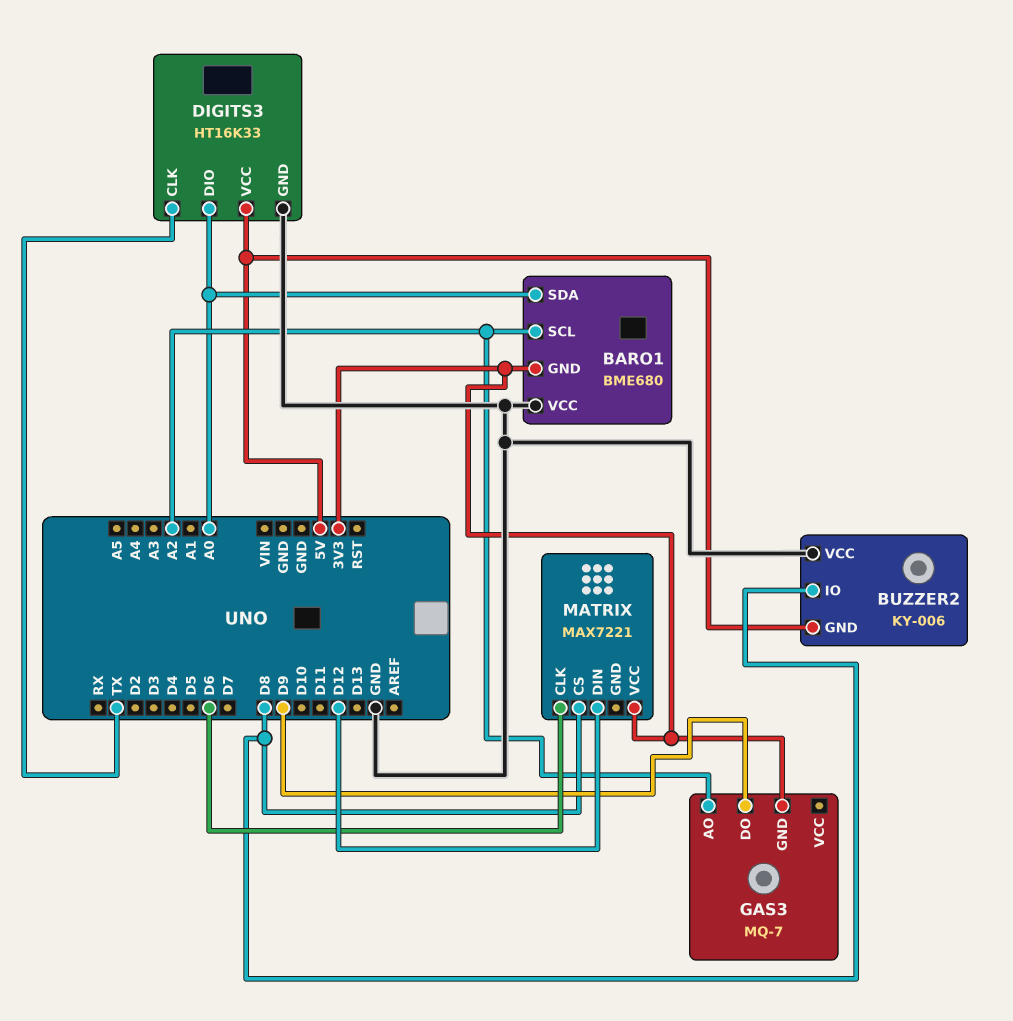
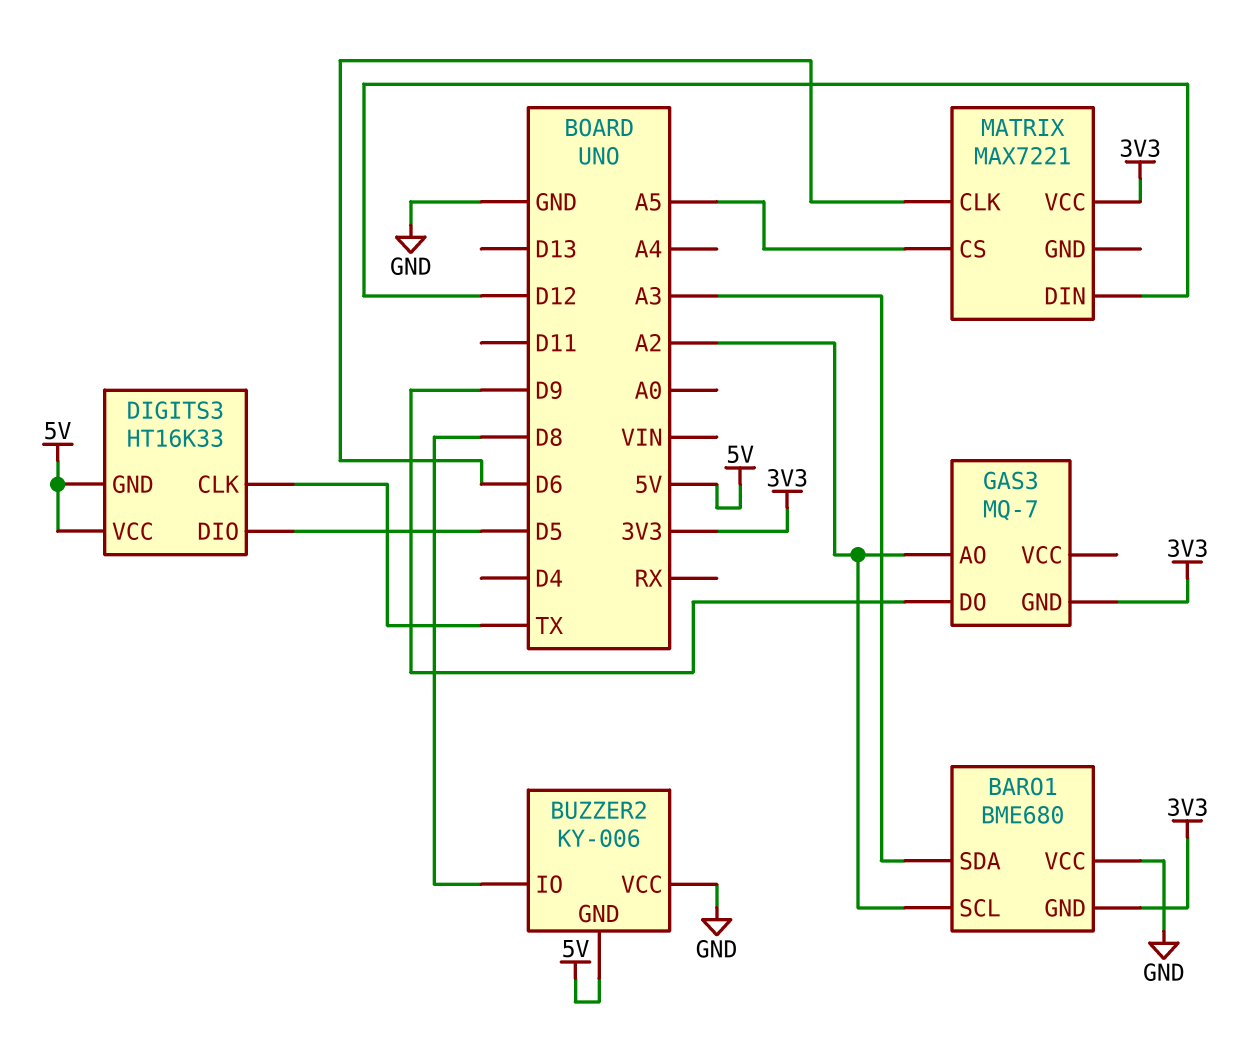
BARO1 pin SDA: A0 -> A3
DIGITS3 pin DIO: A0 -> D5
DIGITS3 pin GND: GND -> 5V
MATRIX pin CS: D8 -> A5

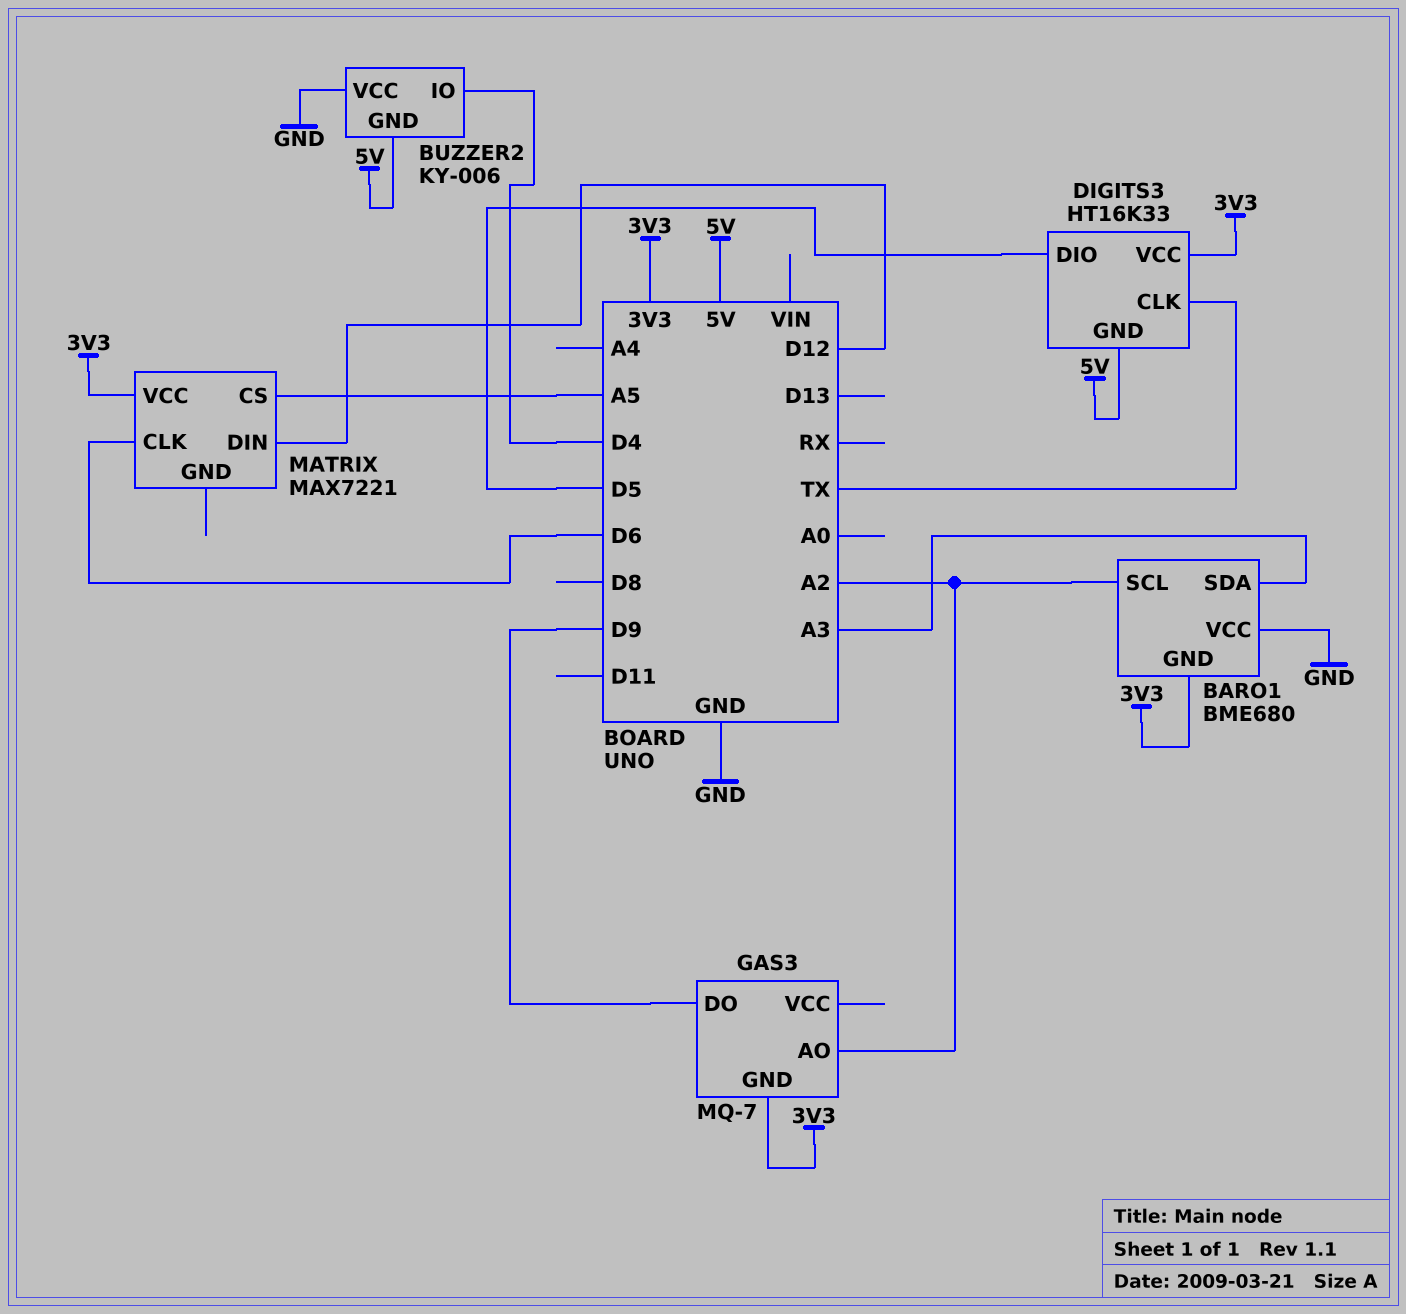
BUZZER2 pin IO: D8 -> D4
DIGITS3 pin VCC: 5V -> 3V3

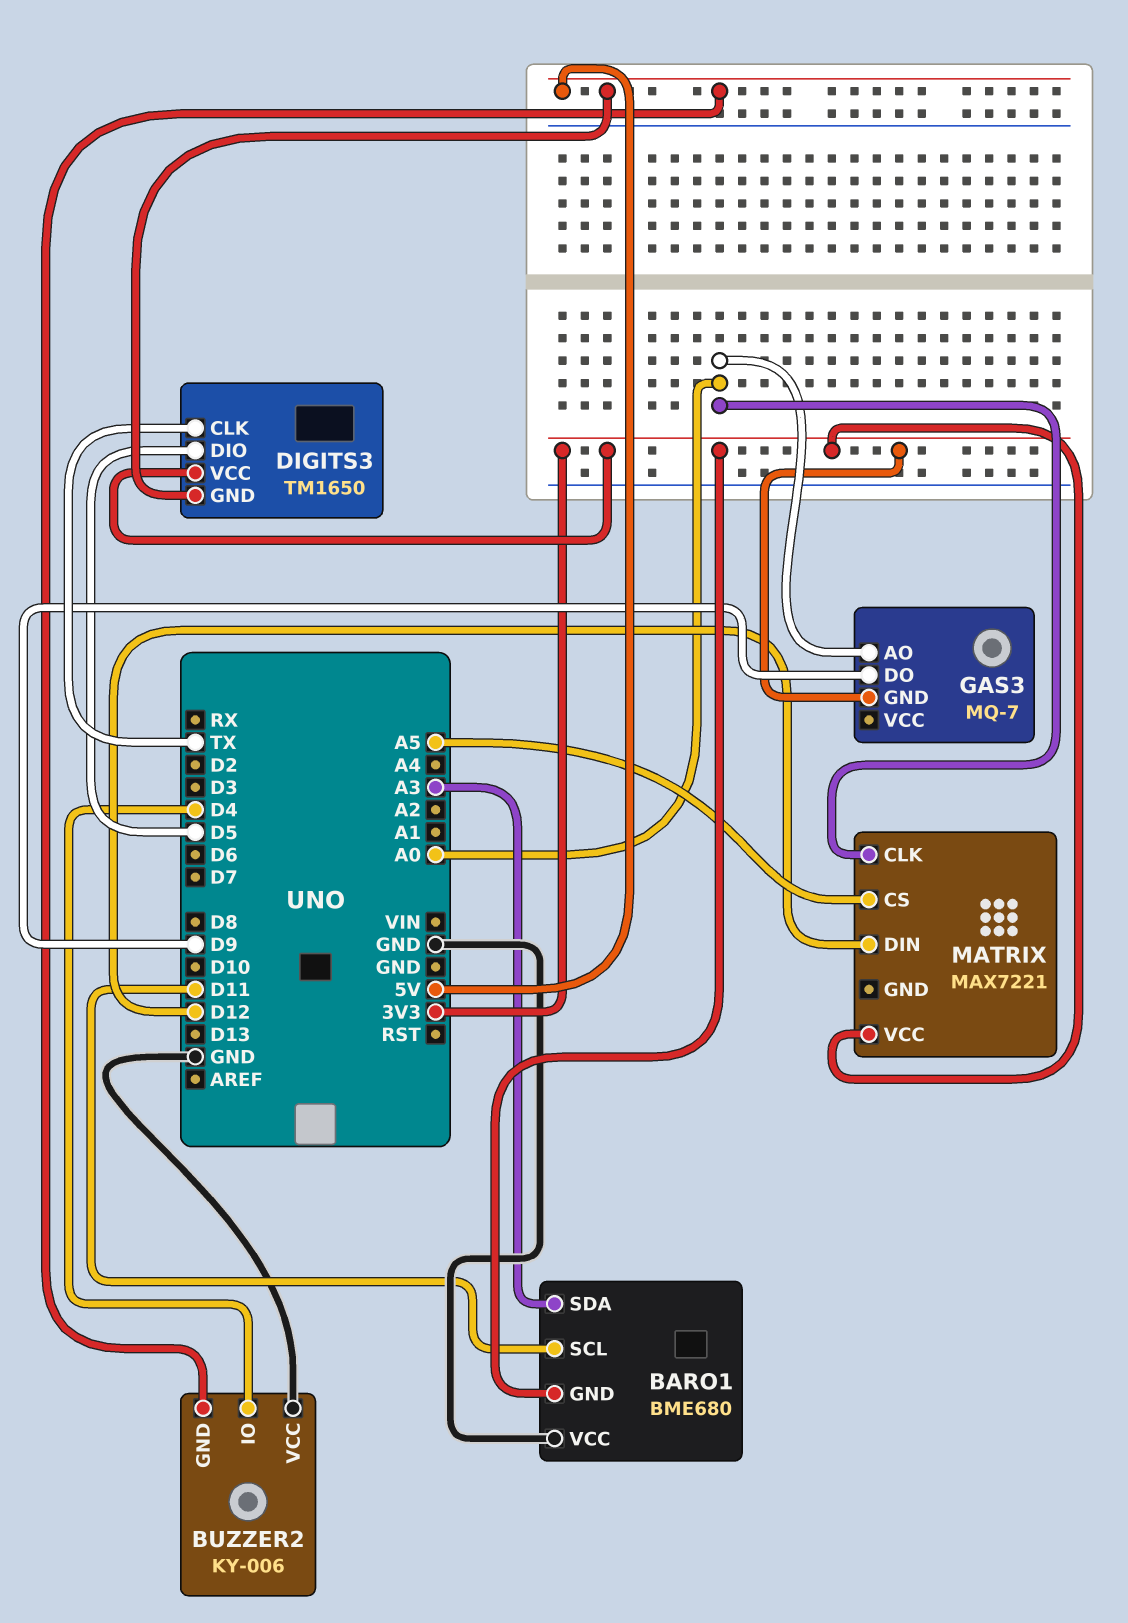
BARO1 pin SCL: A2 -> D11
DIGITS3: HT16K33 -> TM1650
GAS3 pin AO: A2 -> A0
MATRIX pin CLK: D6 -> A0

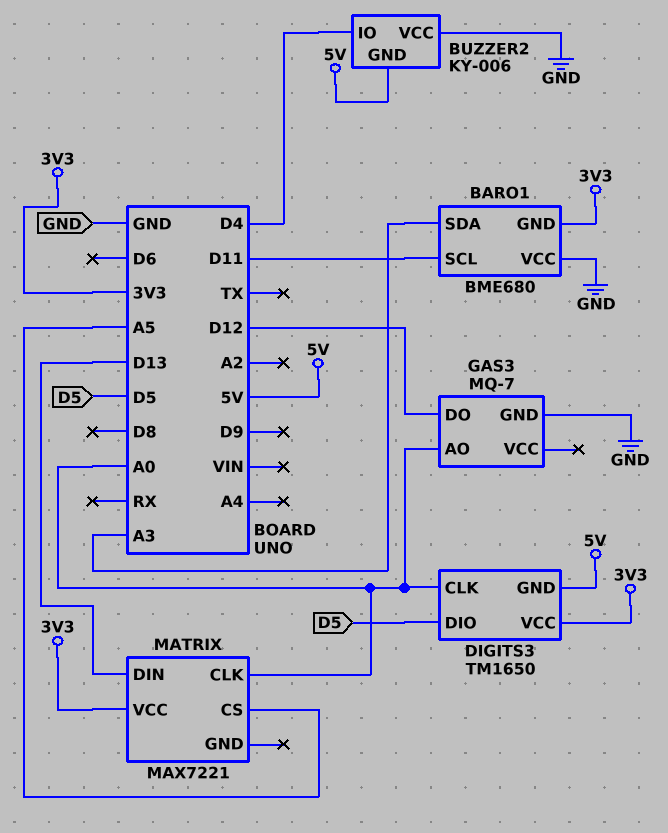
DIGITS3 pin CLK: TX -> A0
GAS3 pin DO: D9 -> D12
GAS3 pin GND: 3V3 -> GND
MATRIX pin DIN: D12 -> D13

